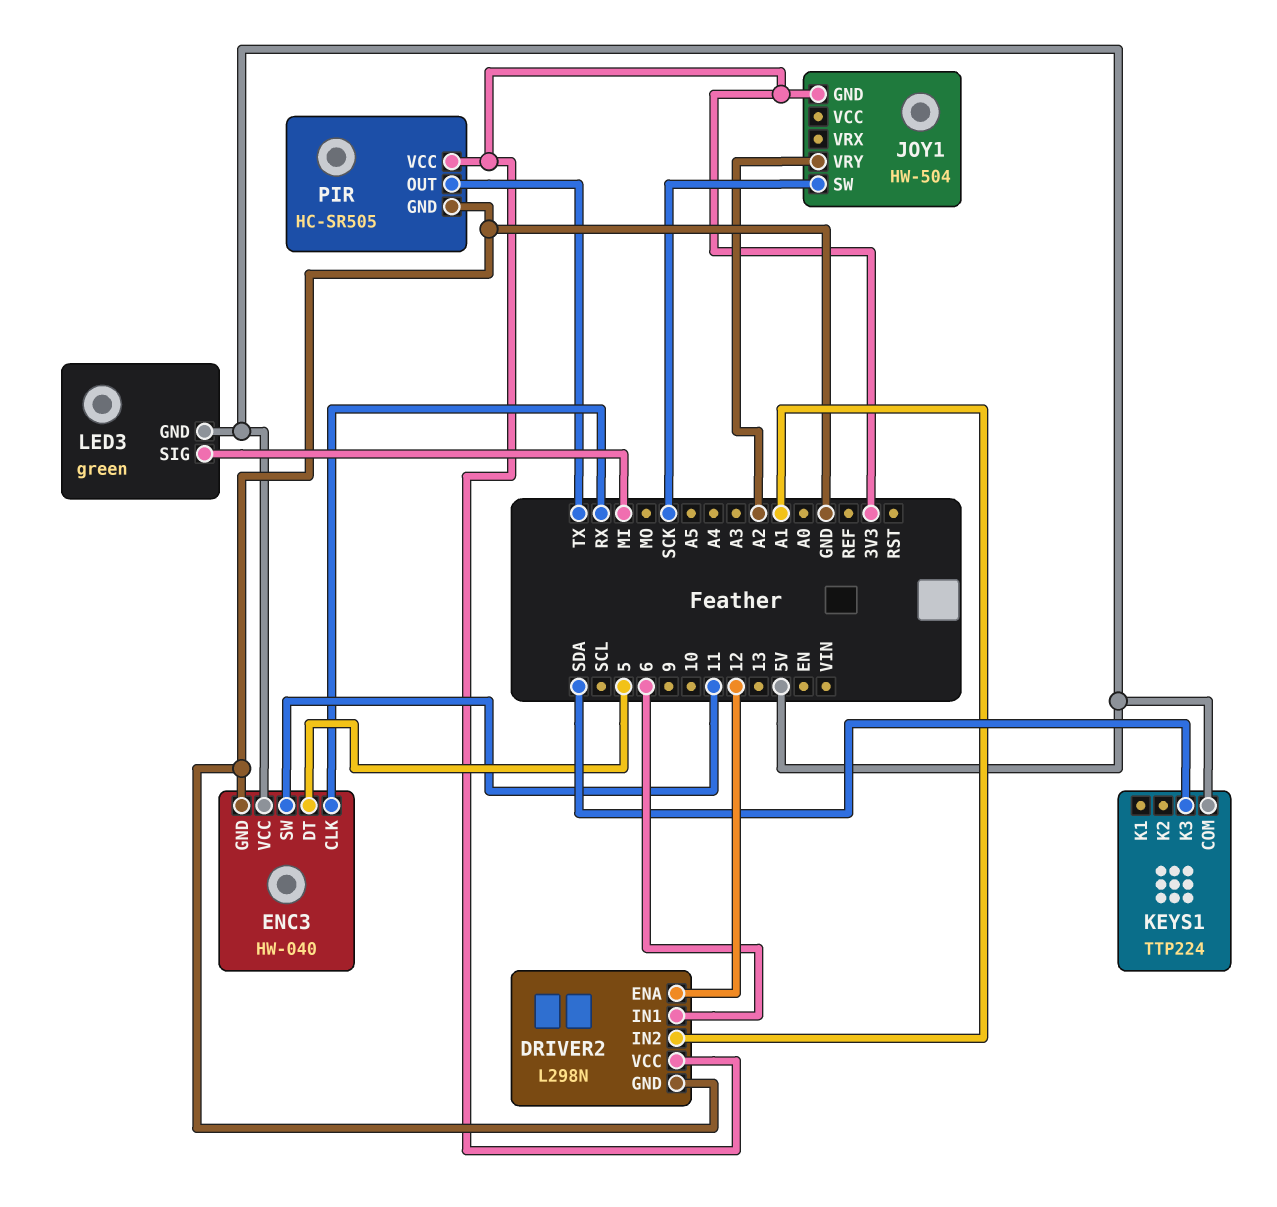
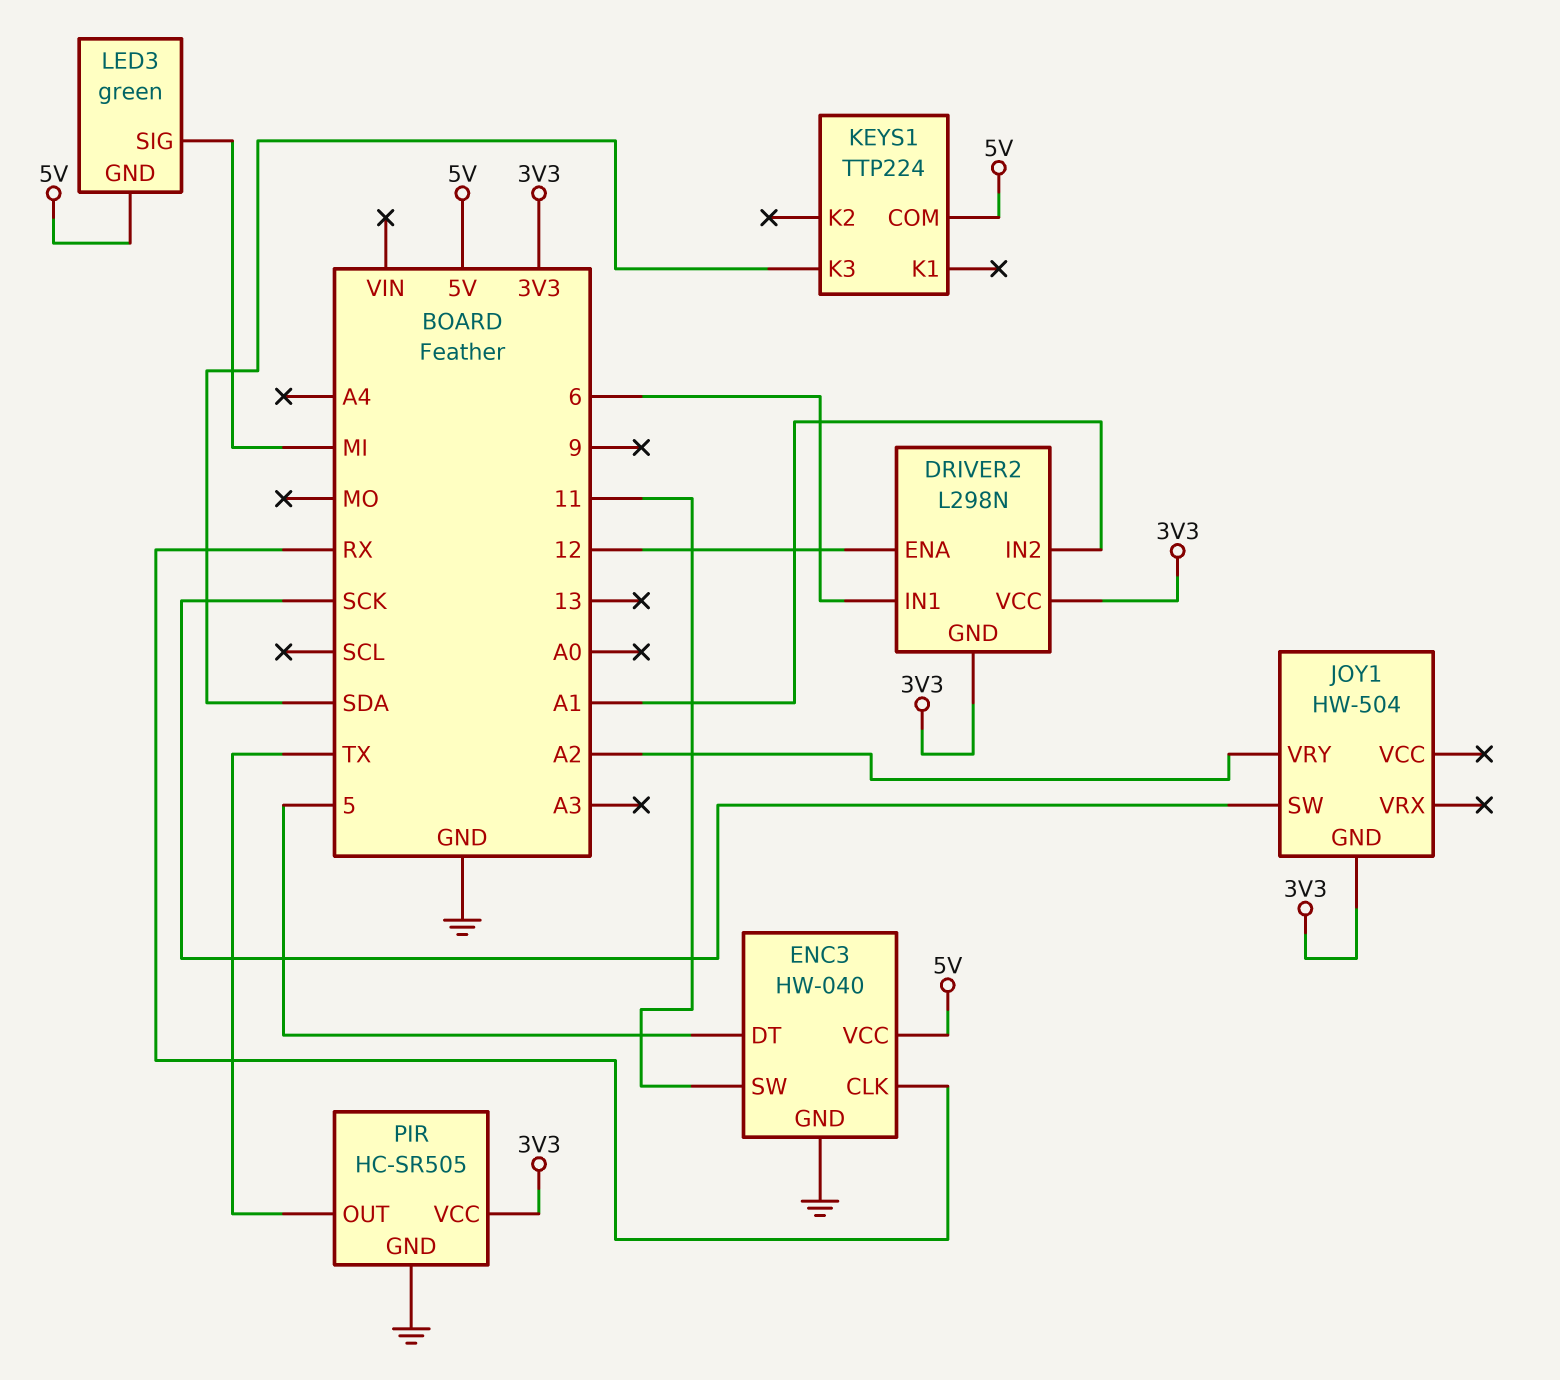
DRIVER2 pin GND: GND -> 3V3

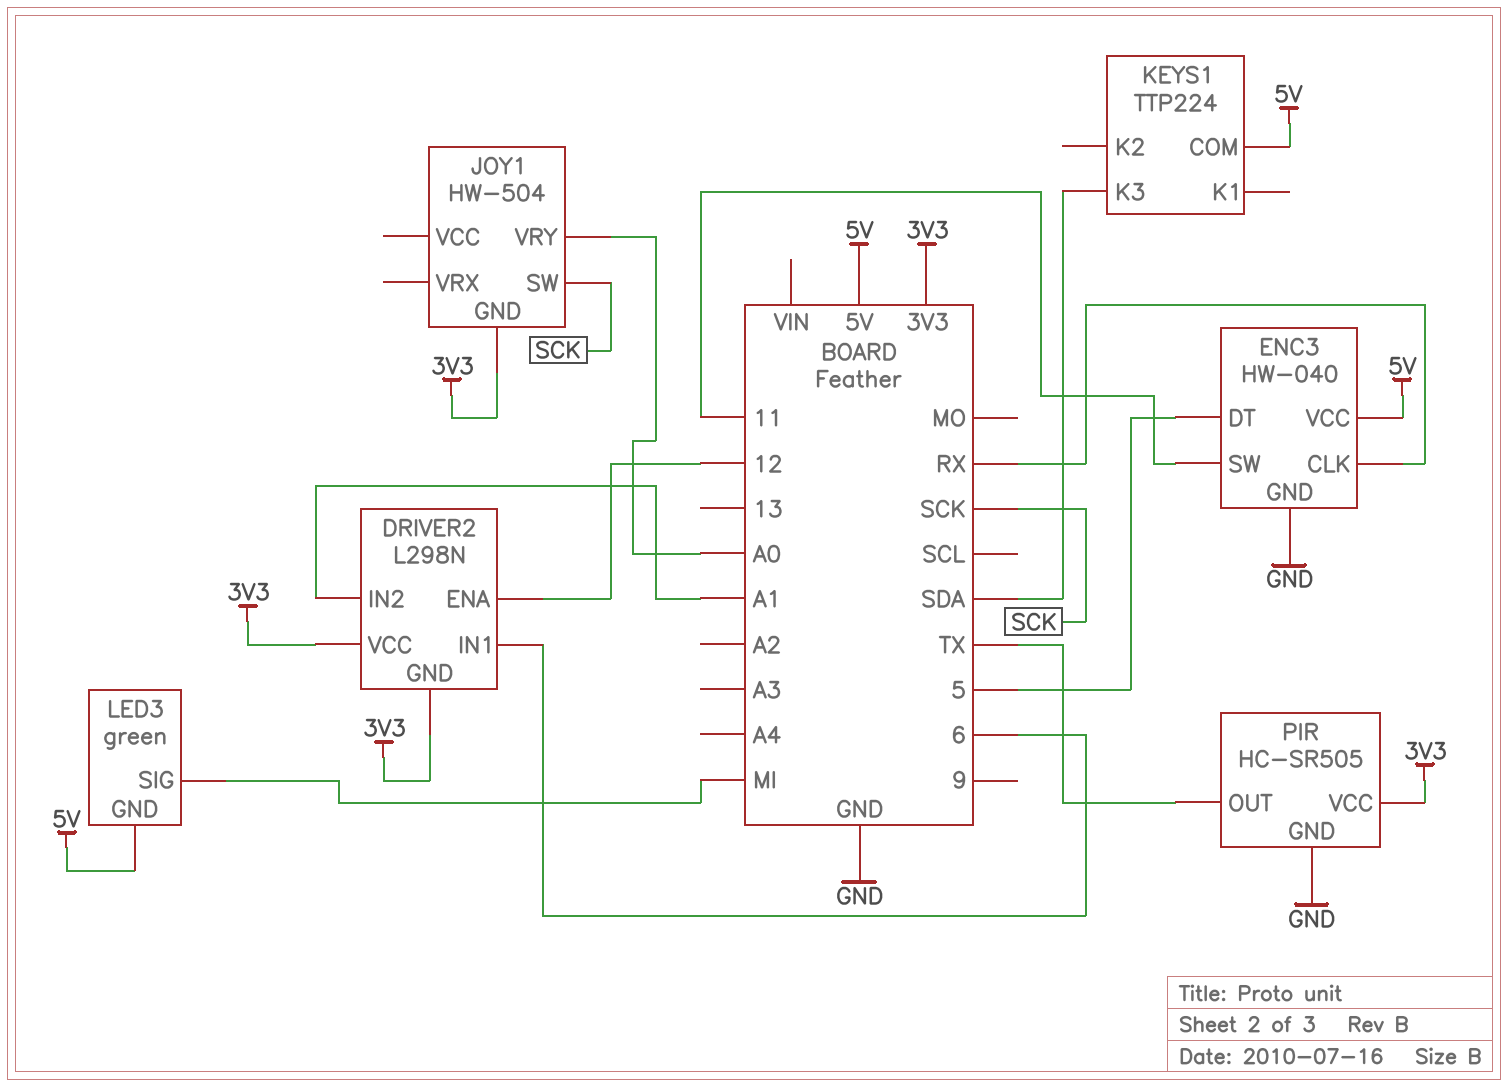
JOY1 pin VRY: A2 -> A0

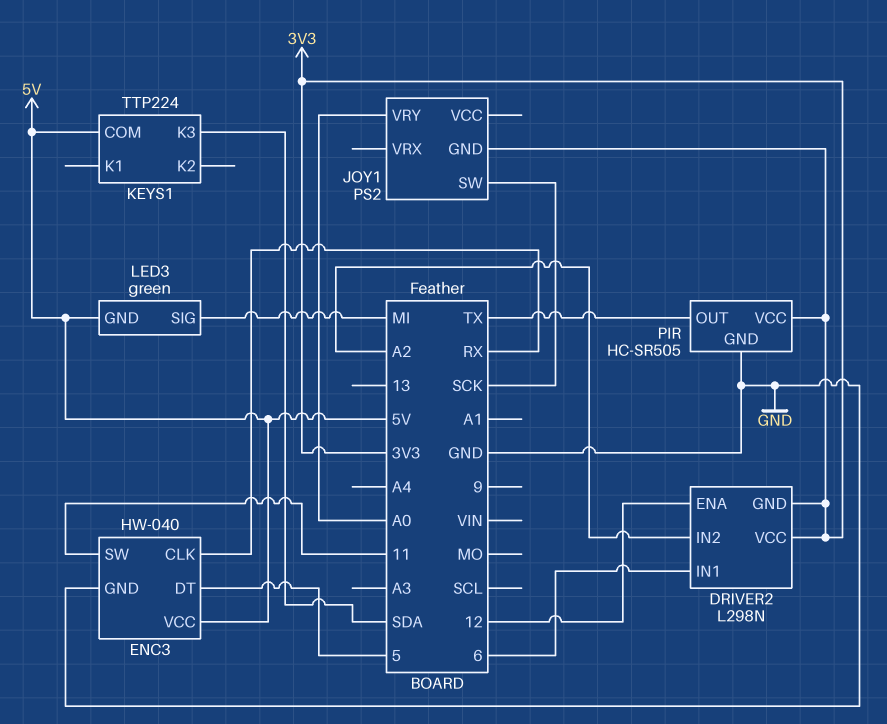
DRIVER2 pin IN2: A1 -> A2
JOY1: HW-504 -> PS2

